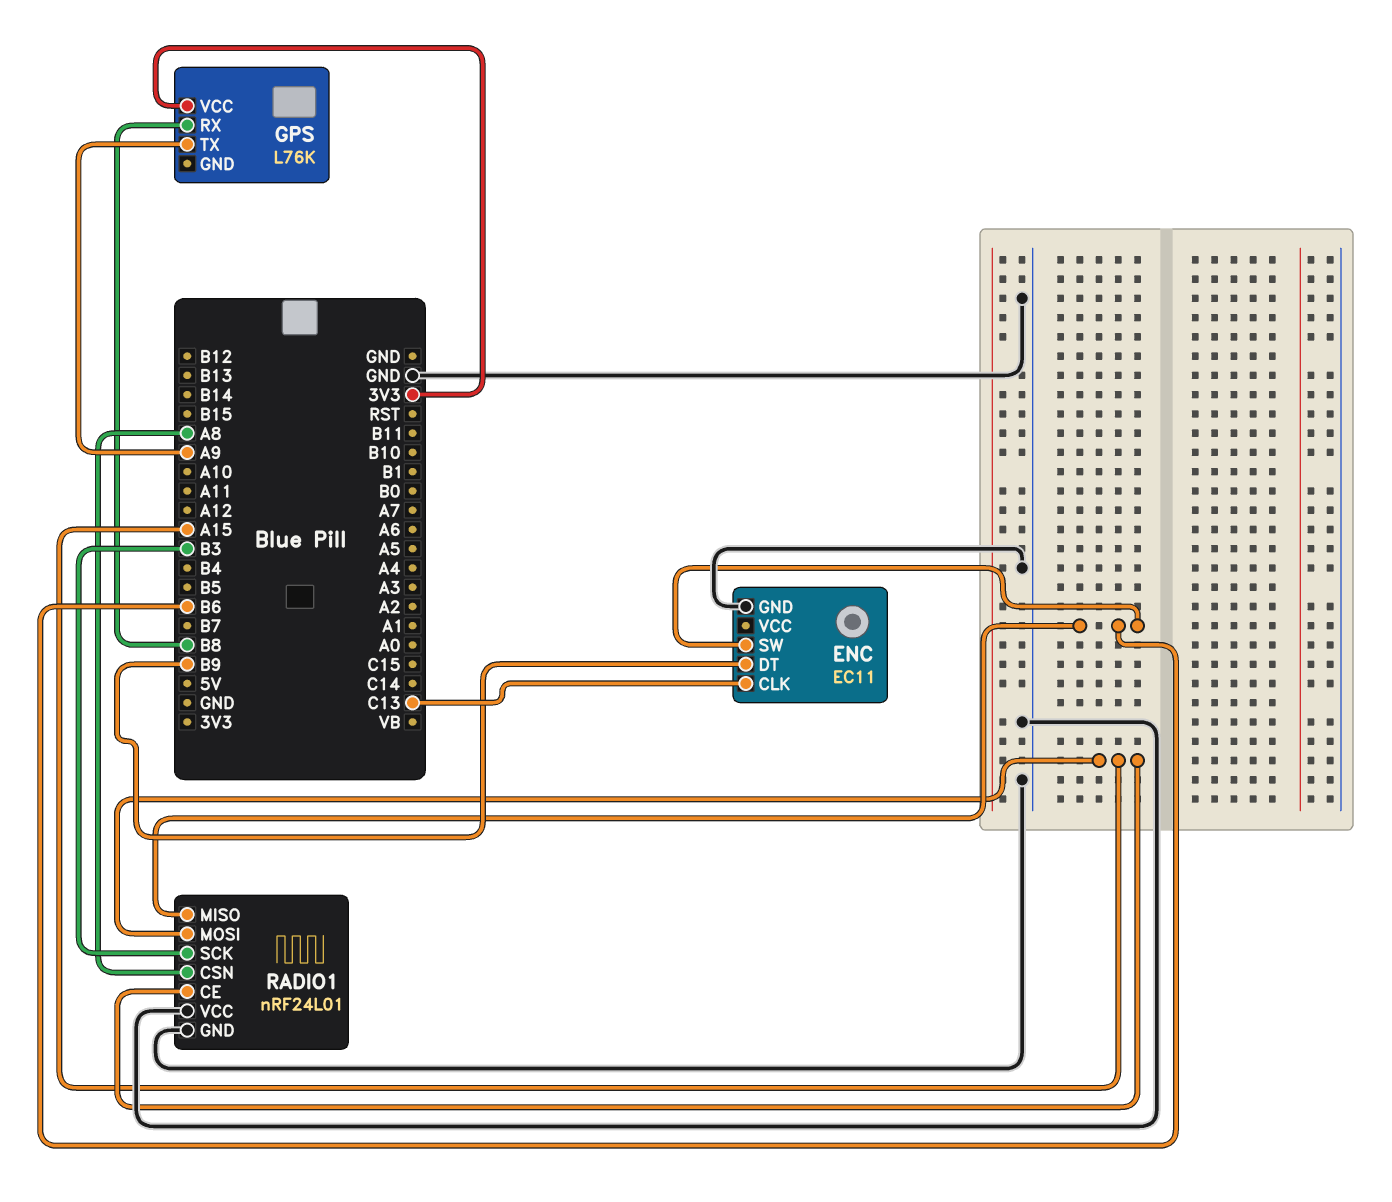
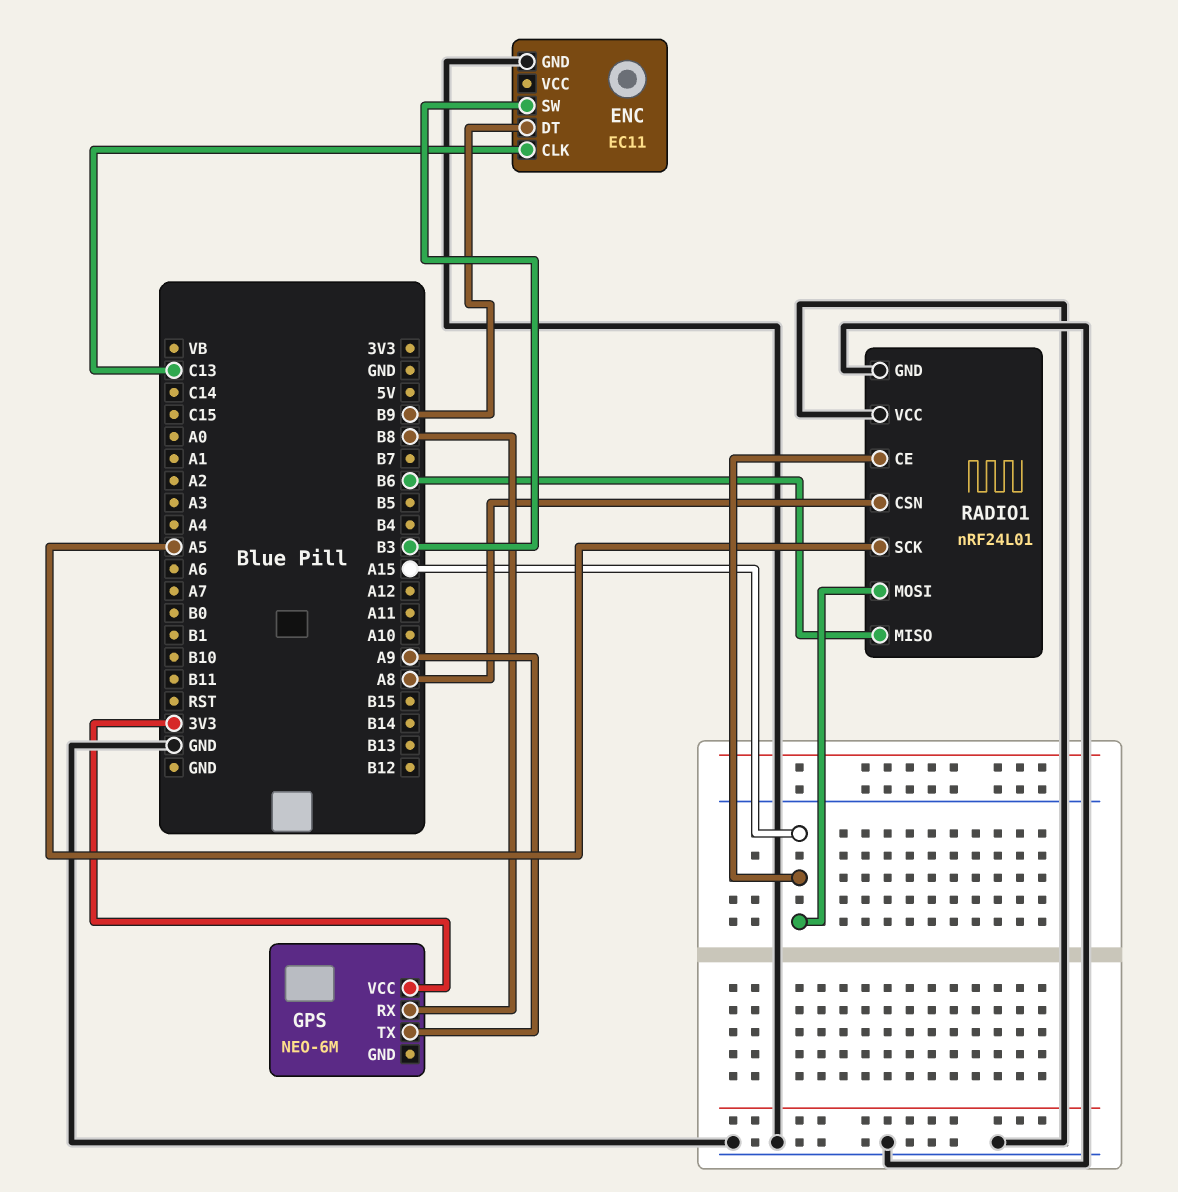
ENC pin SW: B6 -> B3
GPS: L76K -> NEO-6M
RADIO1 pin SCK: B3 -> A5

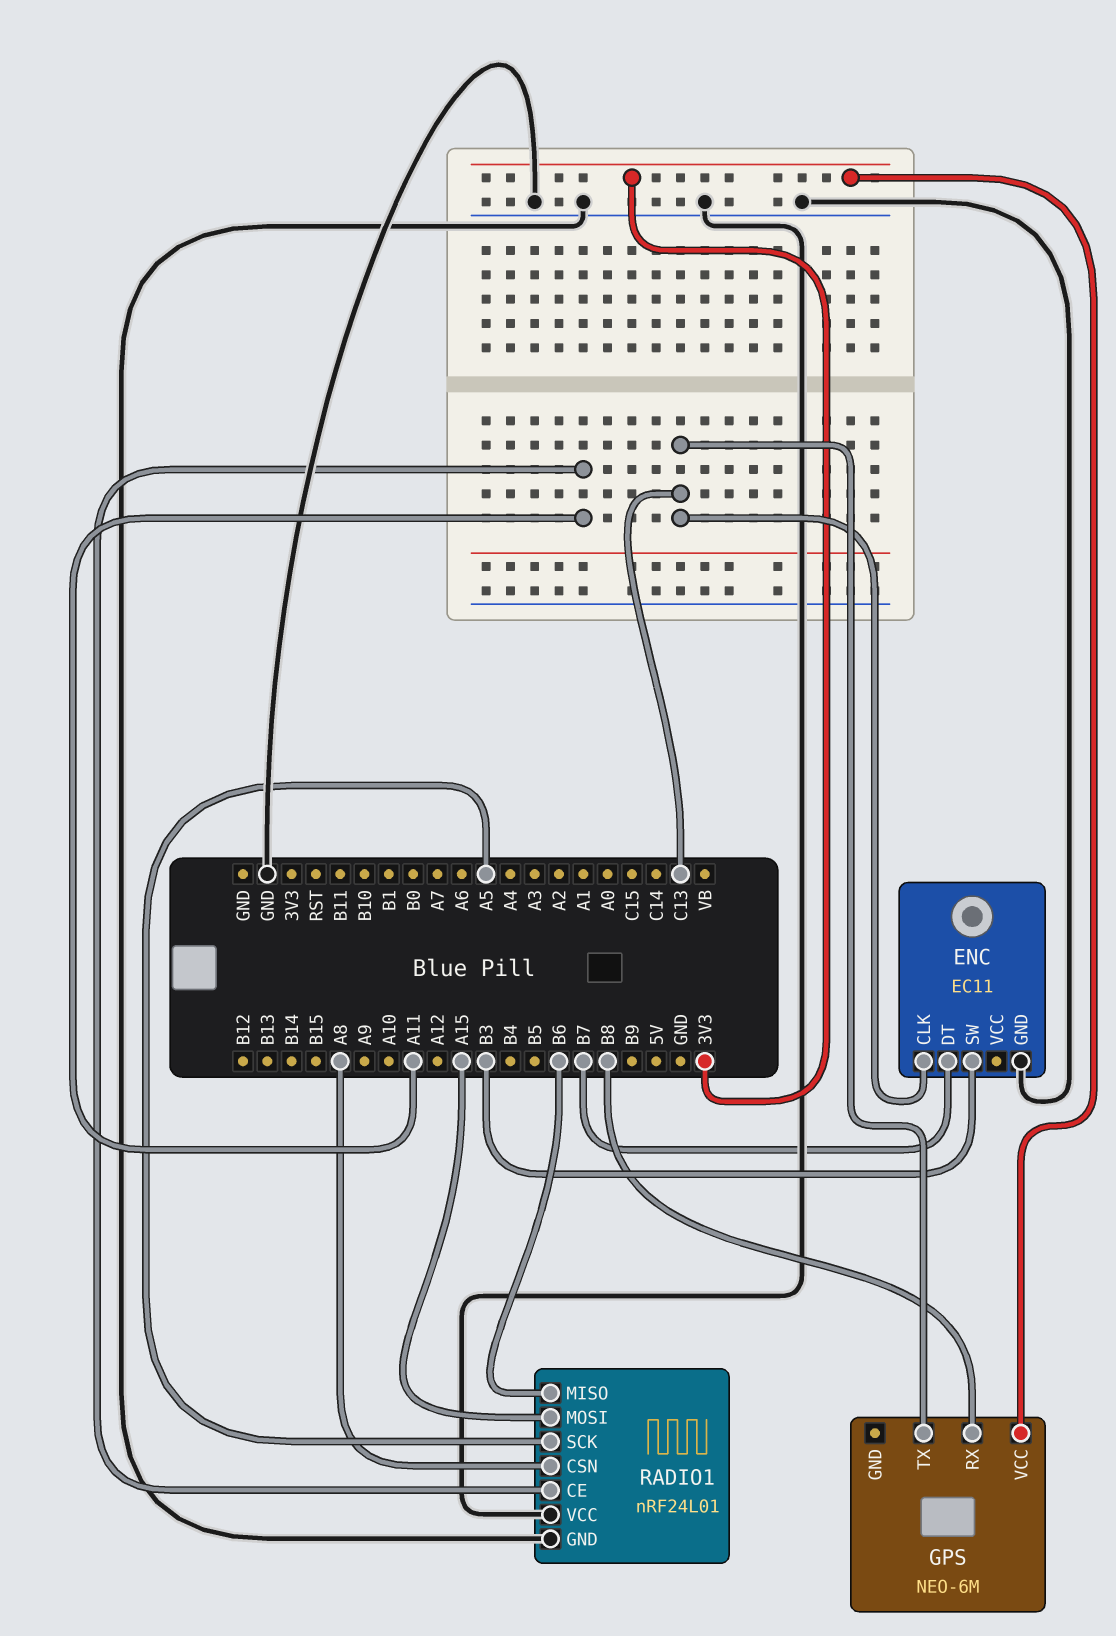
ENC pin DT: B9 -> B7
GPS pin TX: A9 -> C13
RADIO1 pin CE: A15 -> A11

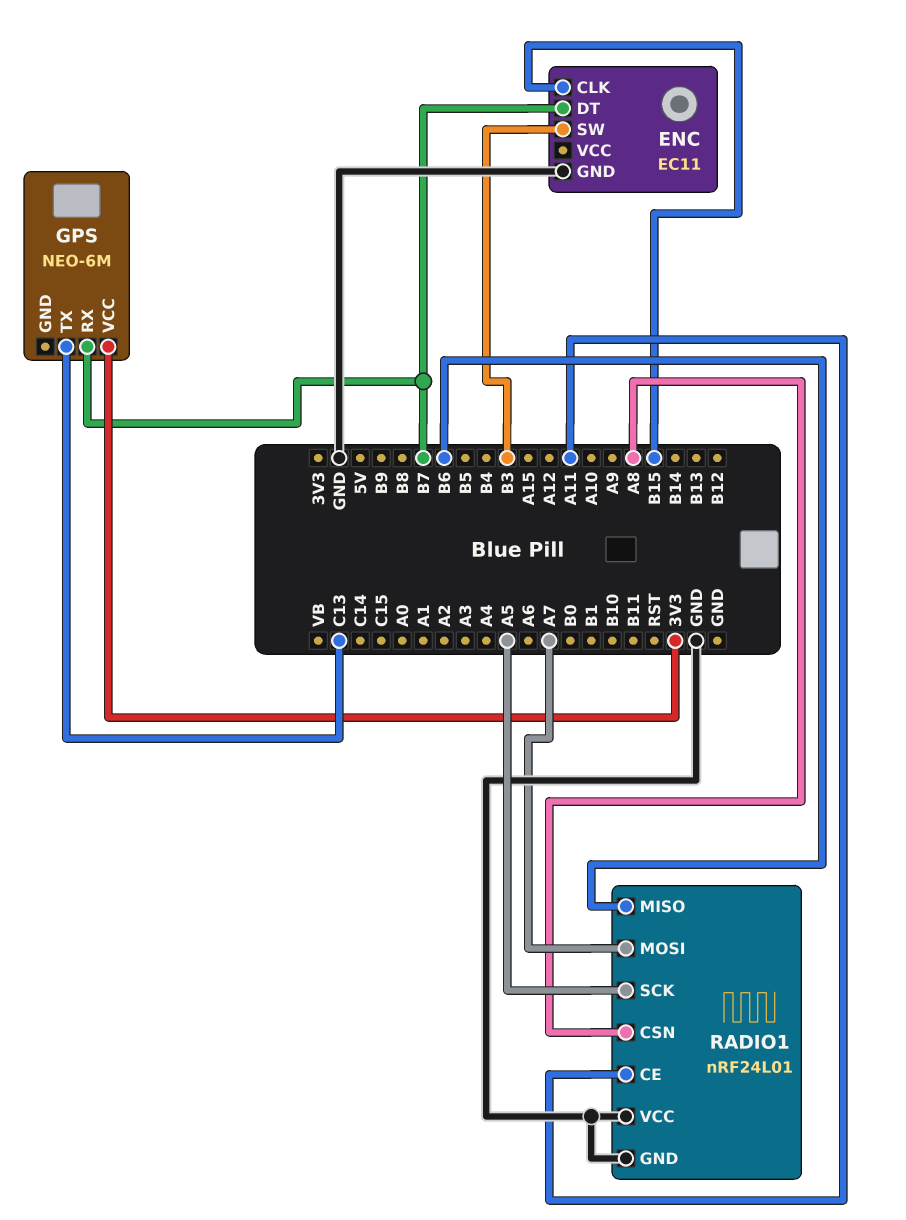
ENC pin CLK: C13 -> B15
GPS pin RX: B8 -> B7
RADIO1 pin MOSI: A15 -> A7

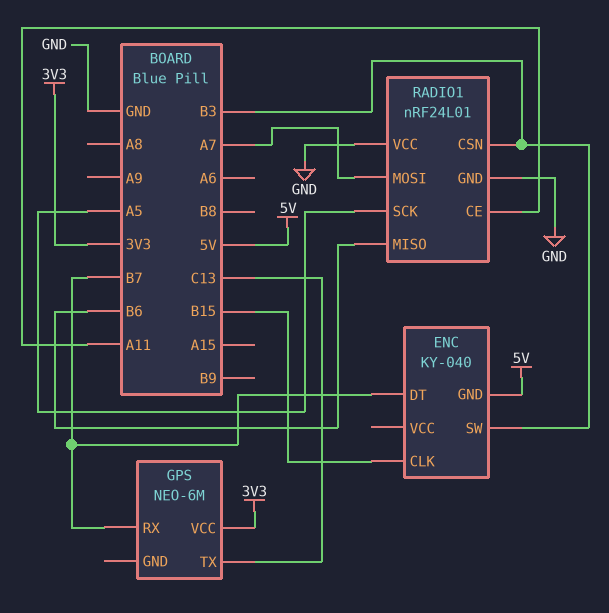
ENC: EC11 -> KY-040
ENC pin GND: GND -> 5V
RADIO1 pin CSN: A8 -> B3

